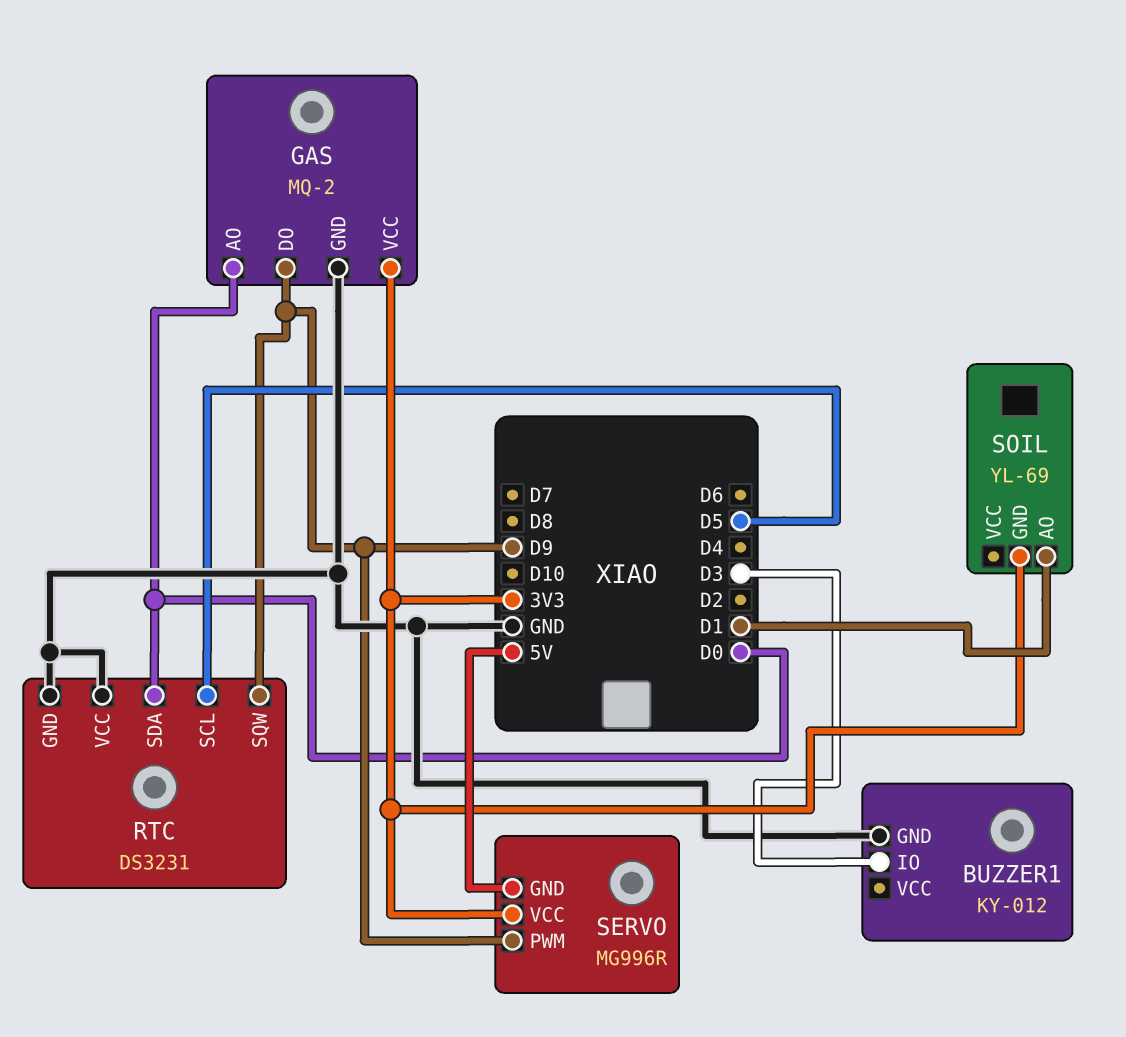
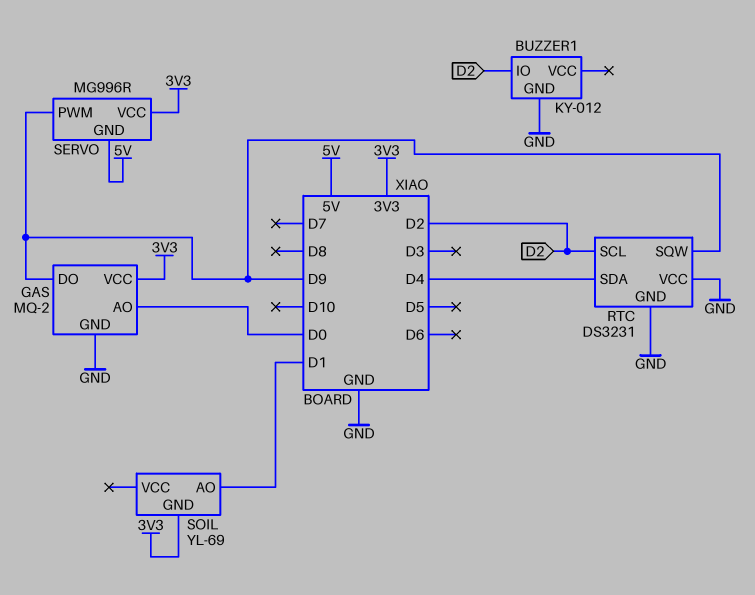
BUZZER1 pin IO: D3 -> D2
RTC pin SCL: D5 -> D2
RTC pin SDA: D0 -> D4

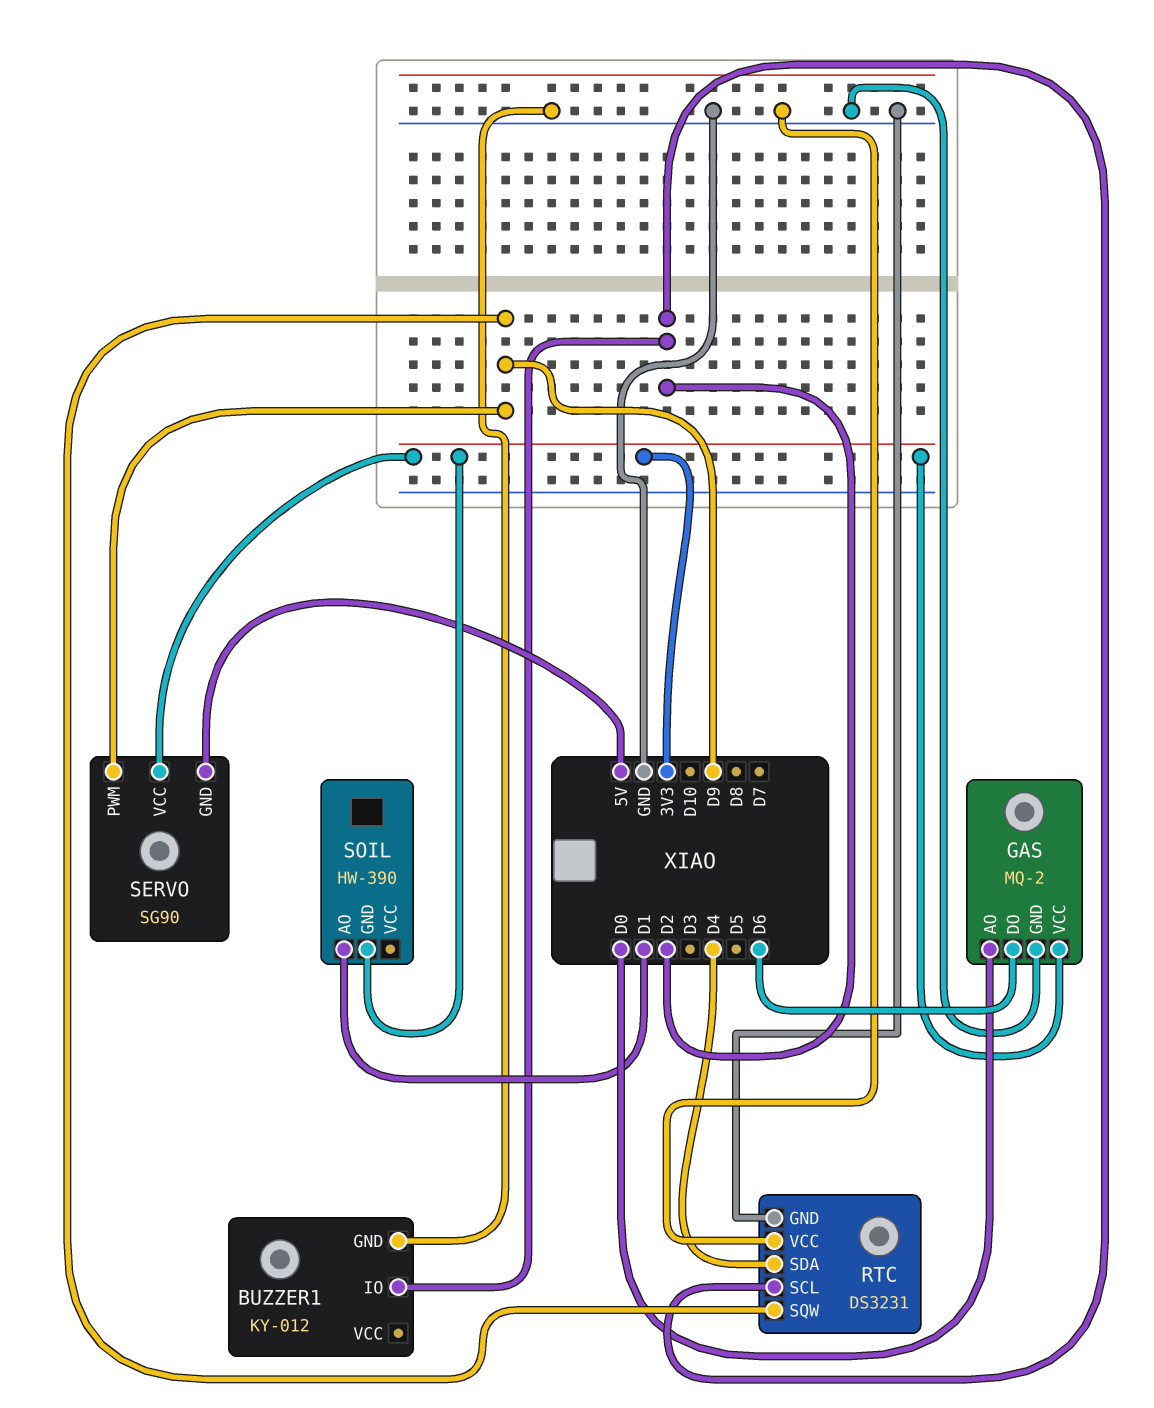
GAS pin DO: D9 -> D6
SERVO: MG996R -> SG90
SOIL: YL-69 -> HW-390

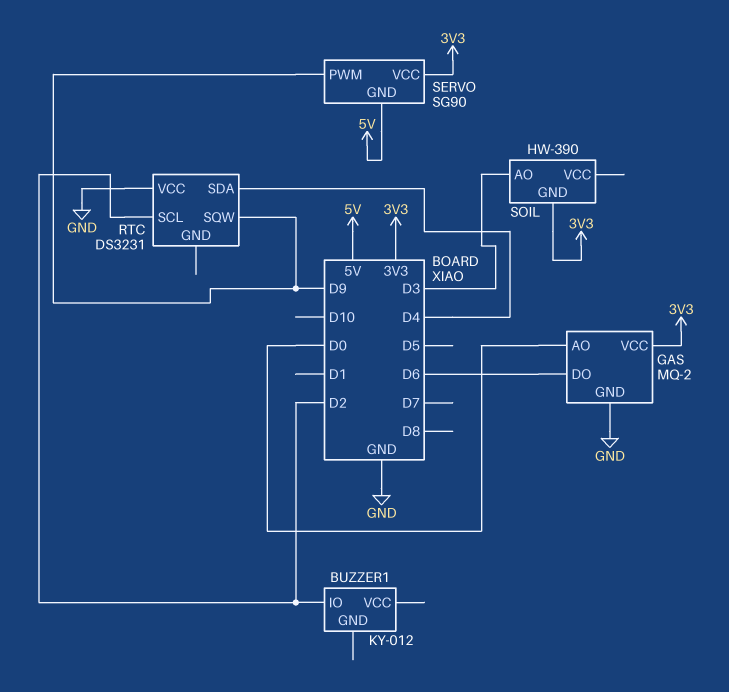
BUZZER1 pin GND: GND -> none
RTC pin GND: GND -> none
SOIL pin AO: D1 -> D3

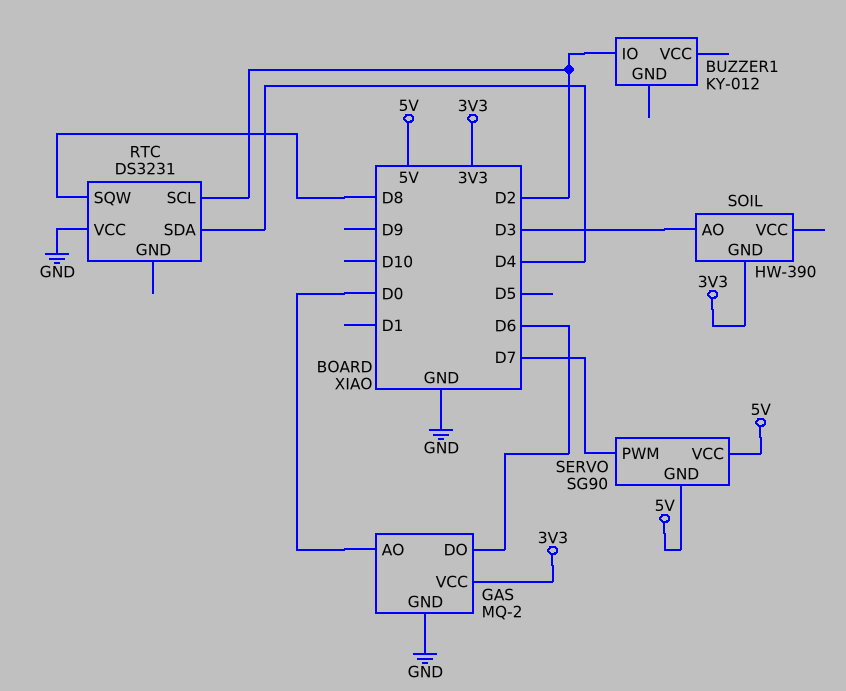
RTC pin SQW: D9 -> D8
SERVO pin PWM: D9 -> D7
SERVO pin VCC: 3V3 -> 5V

